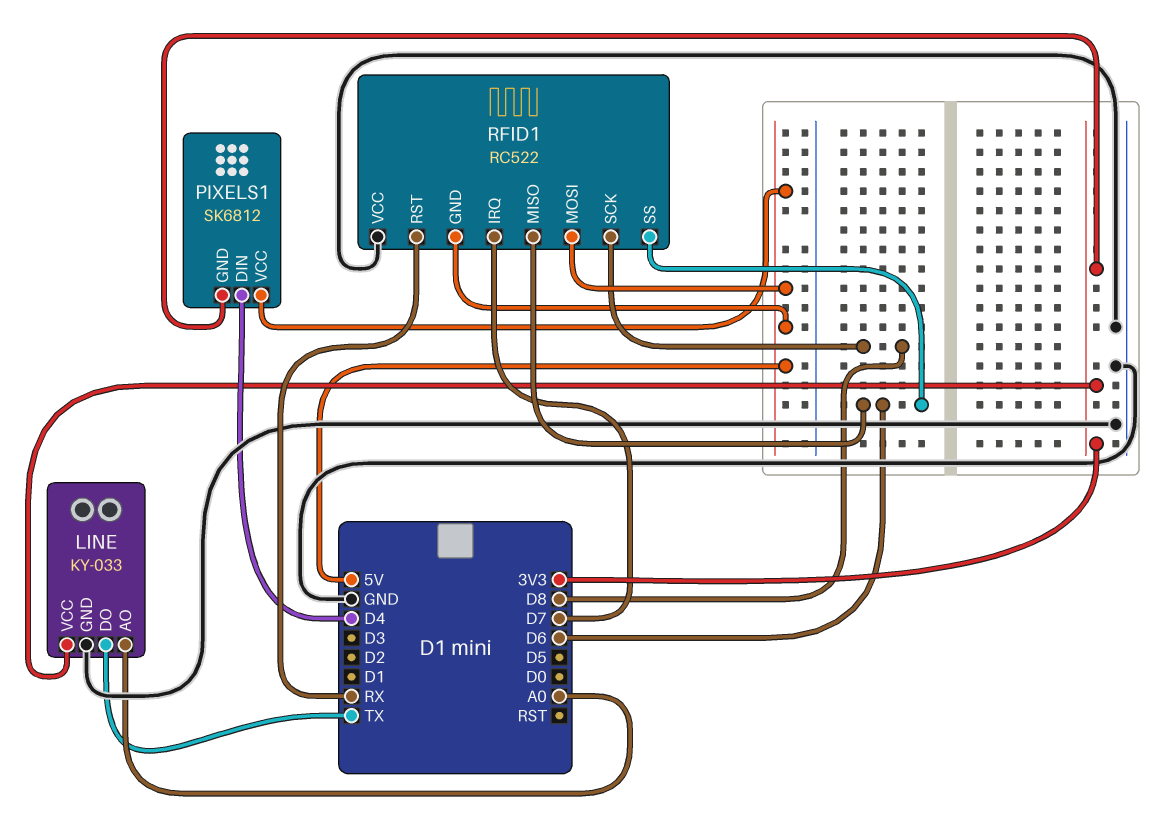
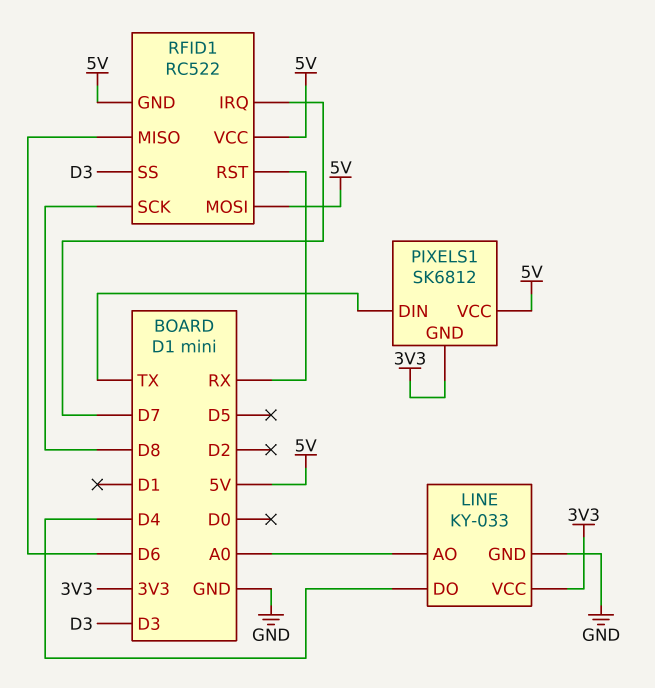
LINE pin DO: TX -> D4
PIXELS1 pin DIN: D4 -> TX
RFID1 pin SS: D6 -> D3
RFID1 pin VCC: GND -> 5V

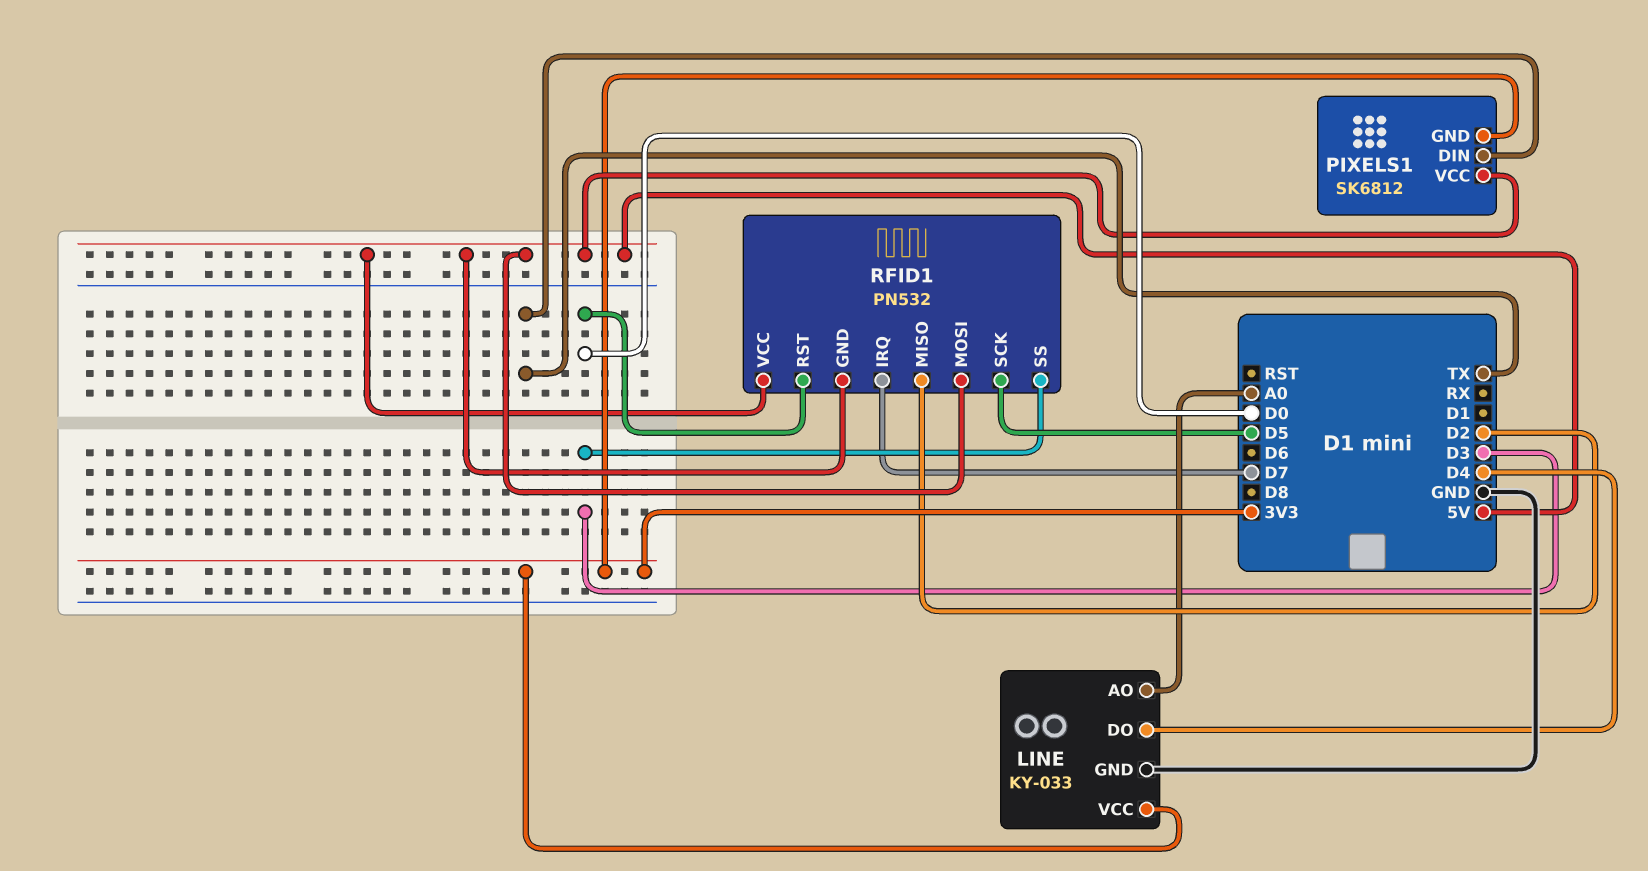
RFID1: RC522 -> PN532
RFID1 pin MISO: D6 -> D2
RFID1 pin RST: RX -> D0
RFID1 pin SCK: D8 -> D5

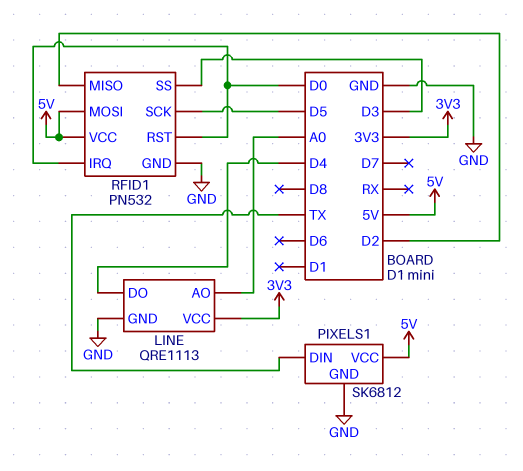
LINE: KY-033 -> QRE1113
PIXELS1 pin GND: 3V3 -> GND
RFID1 pin GND: 5V -> GND
RFID1 pin IRQ: D7 -> D0

